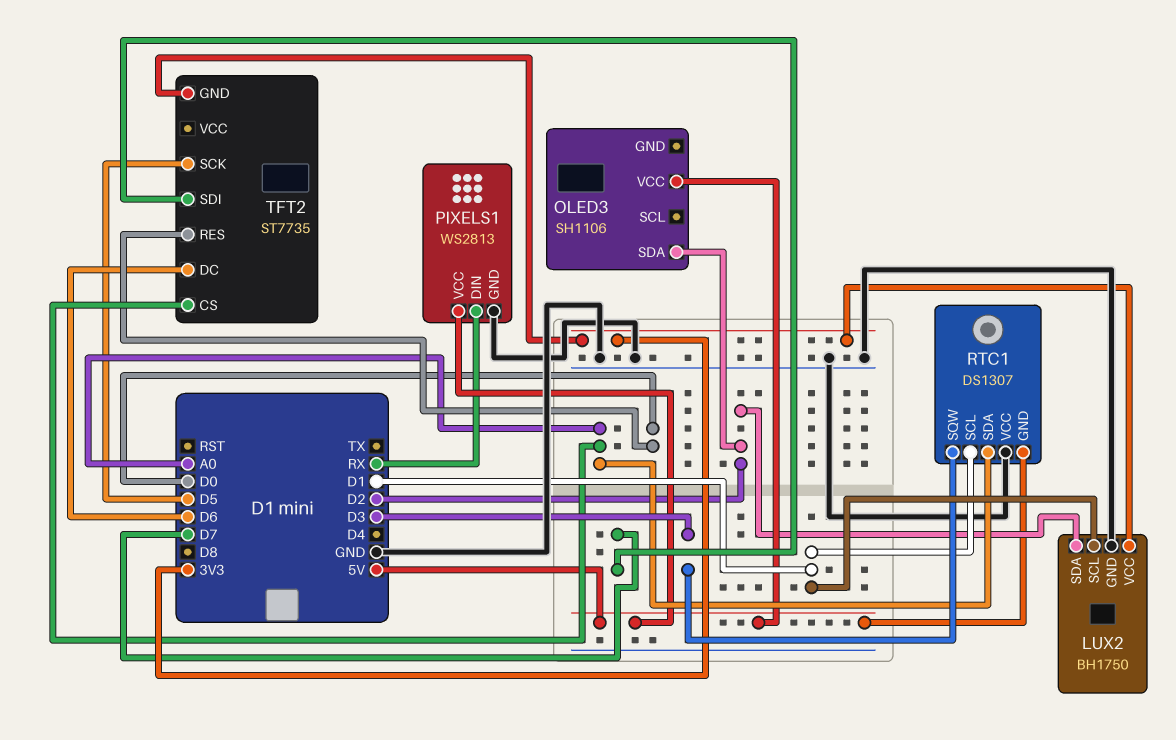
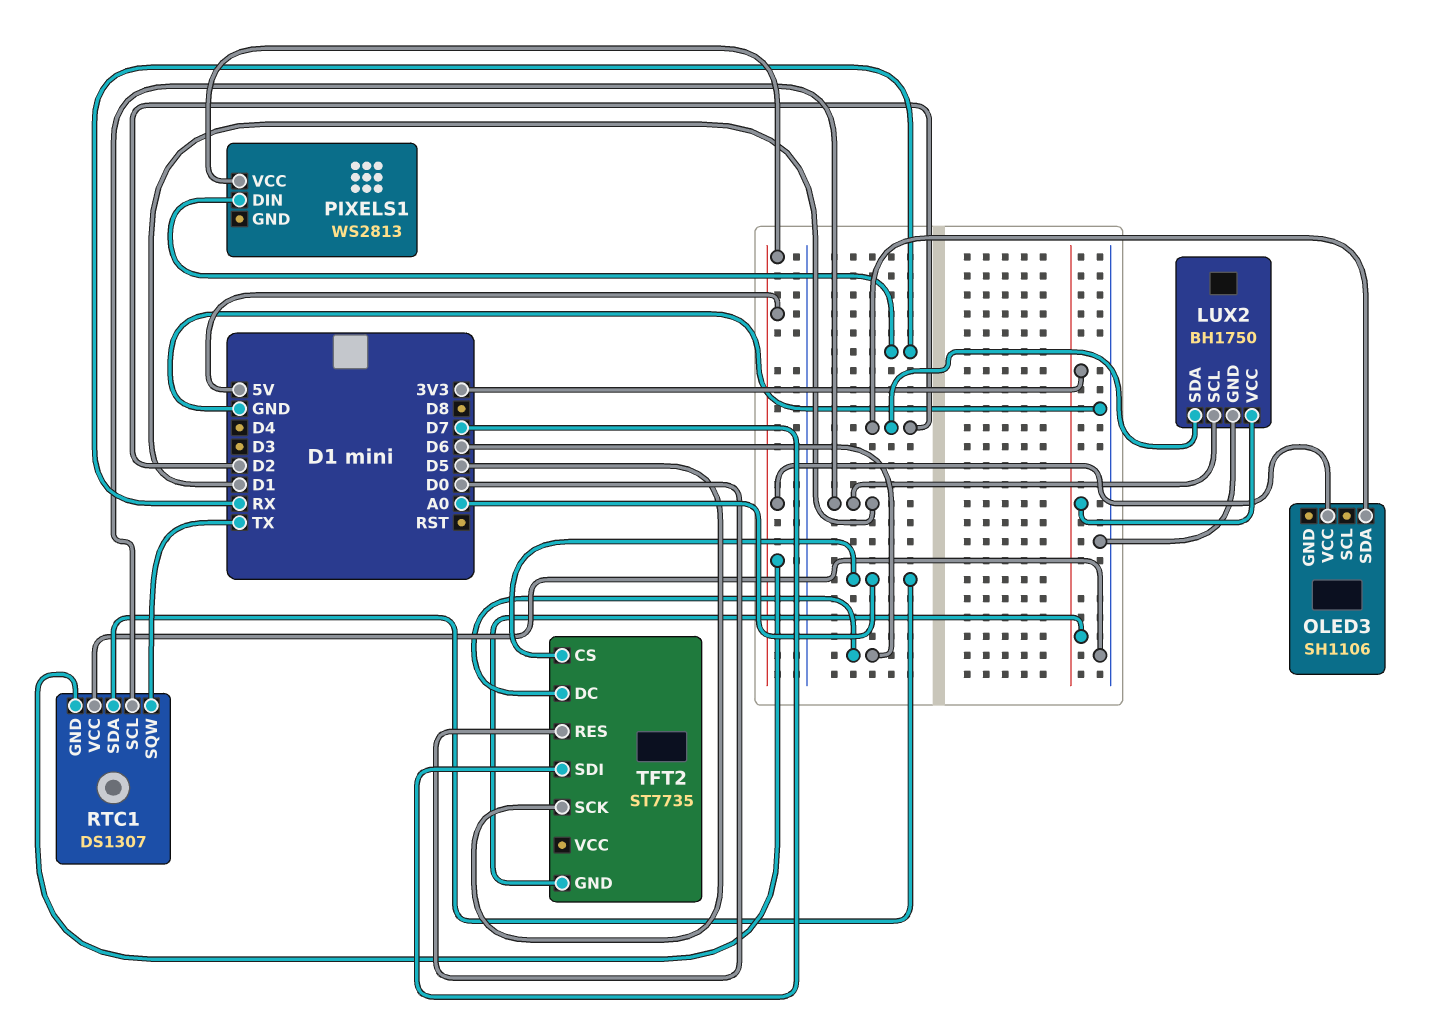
PIXELS1 pin GND: GND -> none
RTC1 pin SQW: D3 -> TX

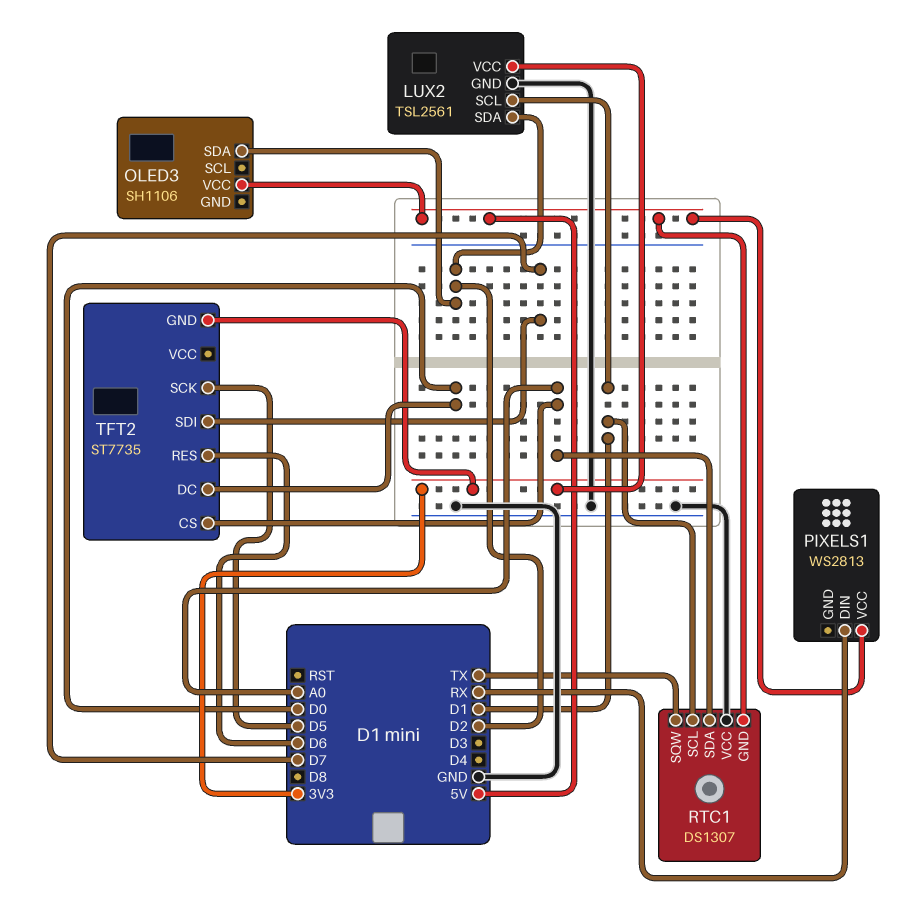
LUX2: BH1750 -> TSL2561
TFT2 pin DC: D6 -> D0
TFT2 pin RES: D0 -> D6

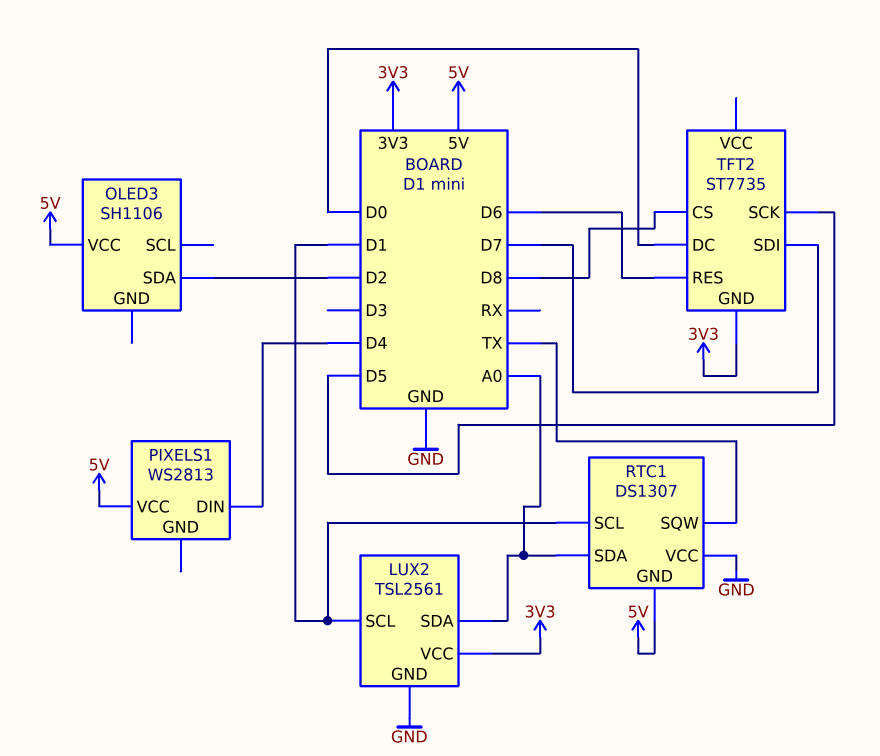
LUX2 pin SDA: D2 -> A0
PIXELS1 pin DIN: RX -> D4
TFT2 pin CS: A0 -> D8

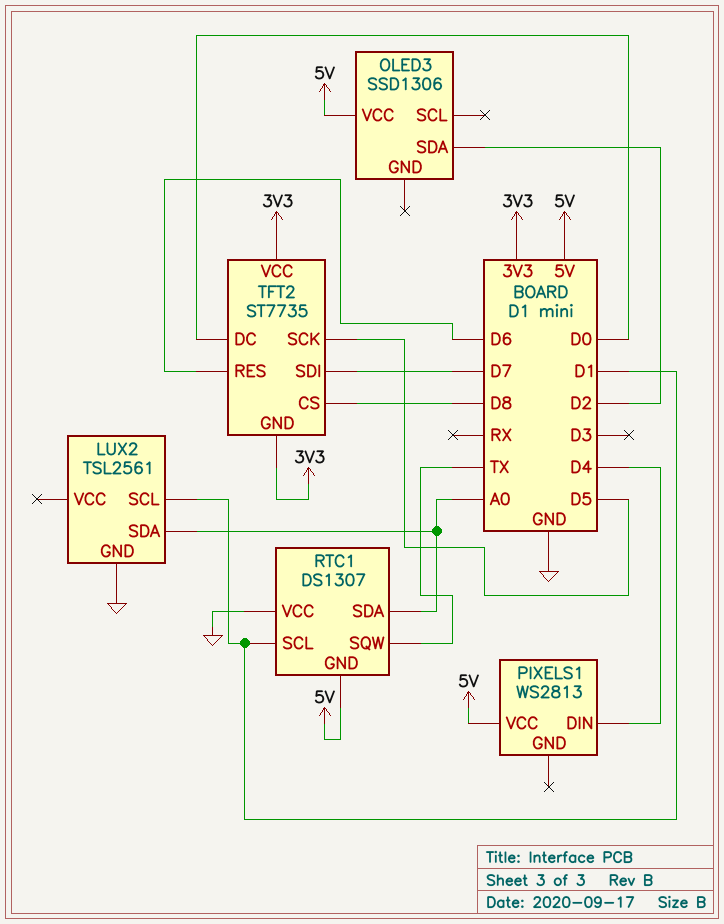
LUX2 pin VCC: 3V3 -> none
OLED3: SH1106 -> SSD1306
TFT2 pin VCC: none -> 3V3

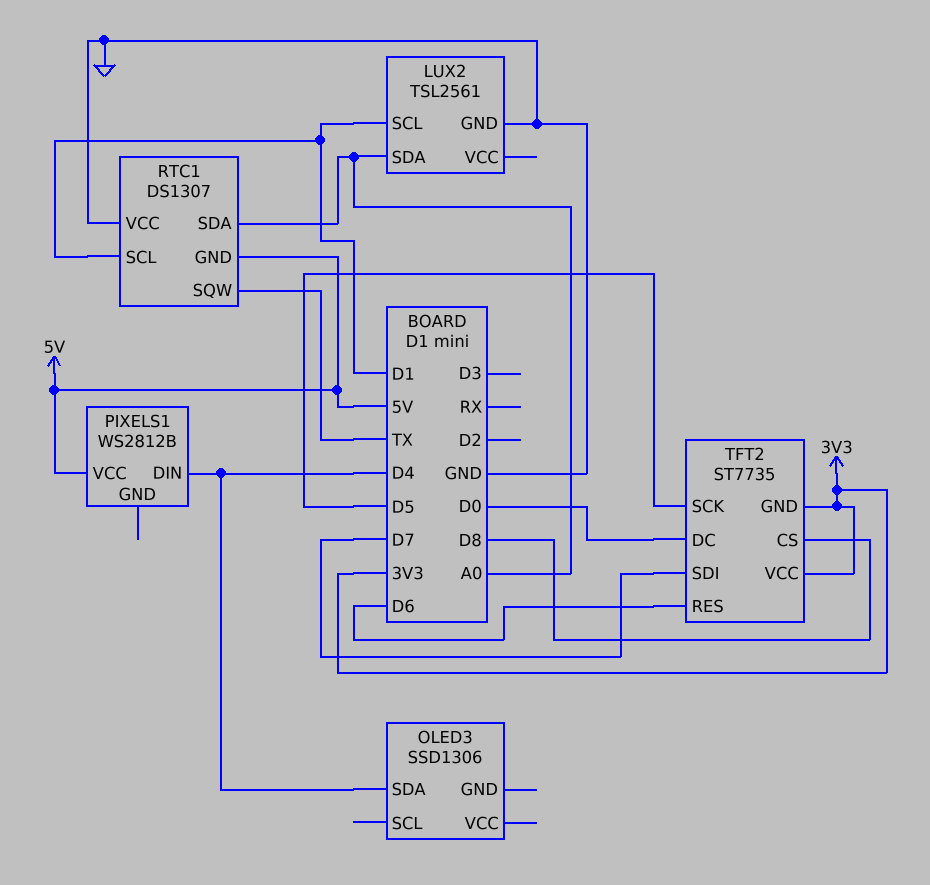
OLED3 pin SDA: D2 -> D4
OLED3 pin VCC: 5V -> none
PIXELS1: WS2813 -> WS2812B

